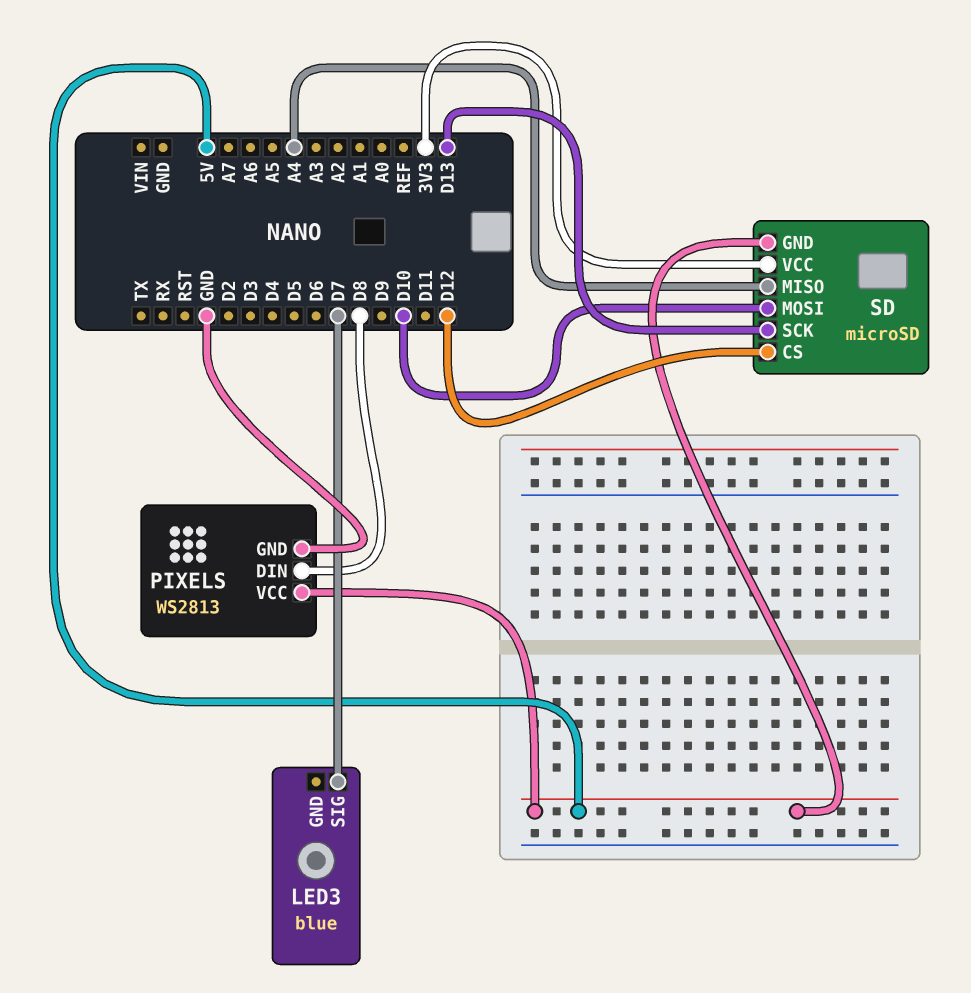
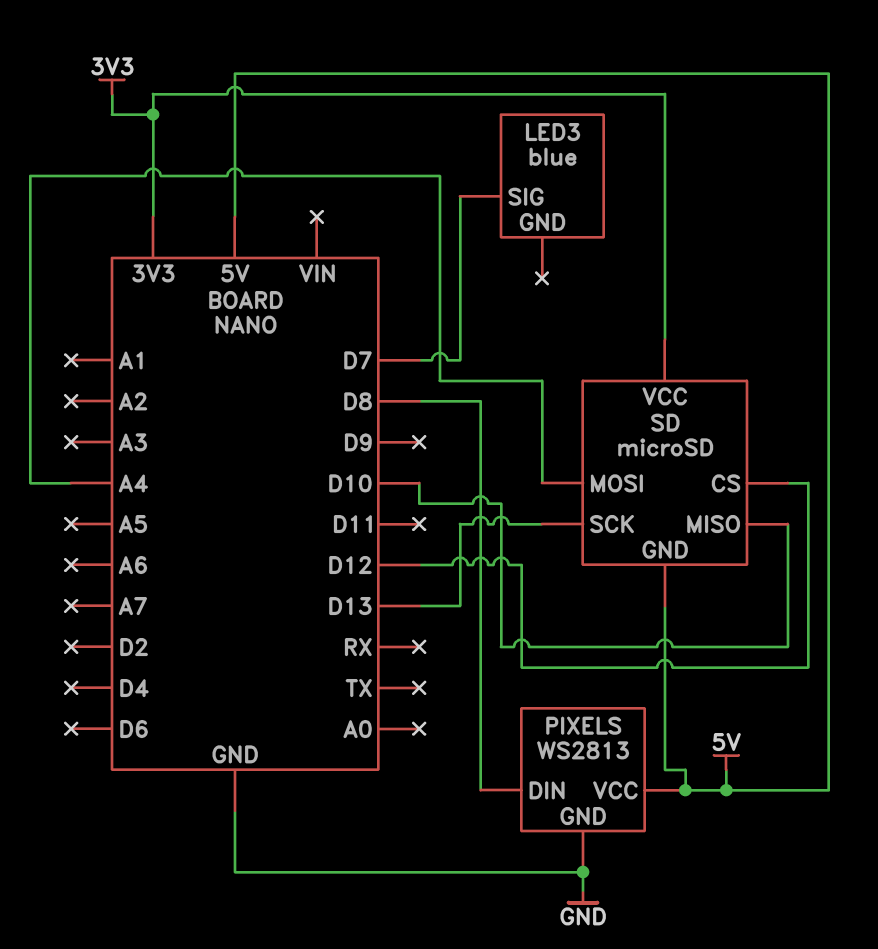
SD pin MISO: A4 -> D10
SD pin MOSI: D10 -> A4

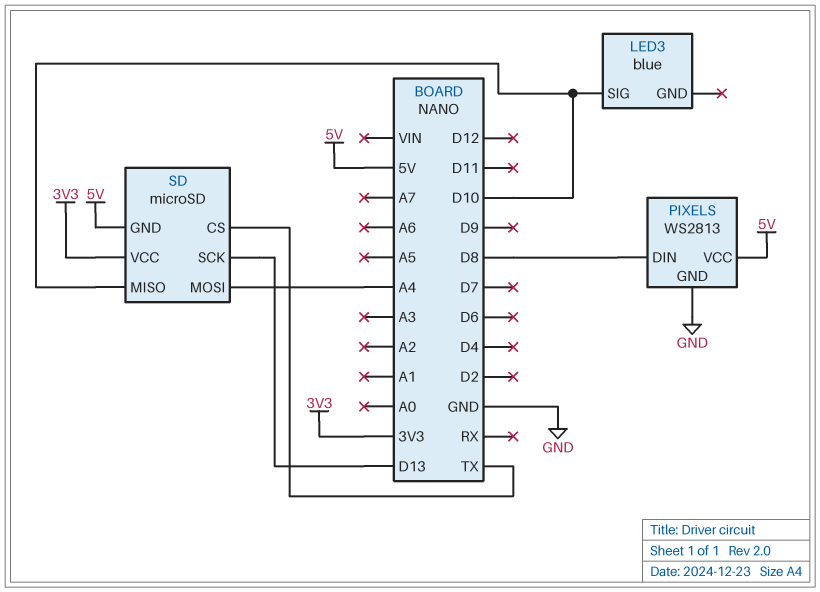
LED3 pin SIG: D7 -> D10
SD pin CS: D12 -> TX

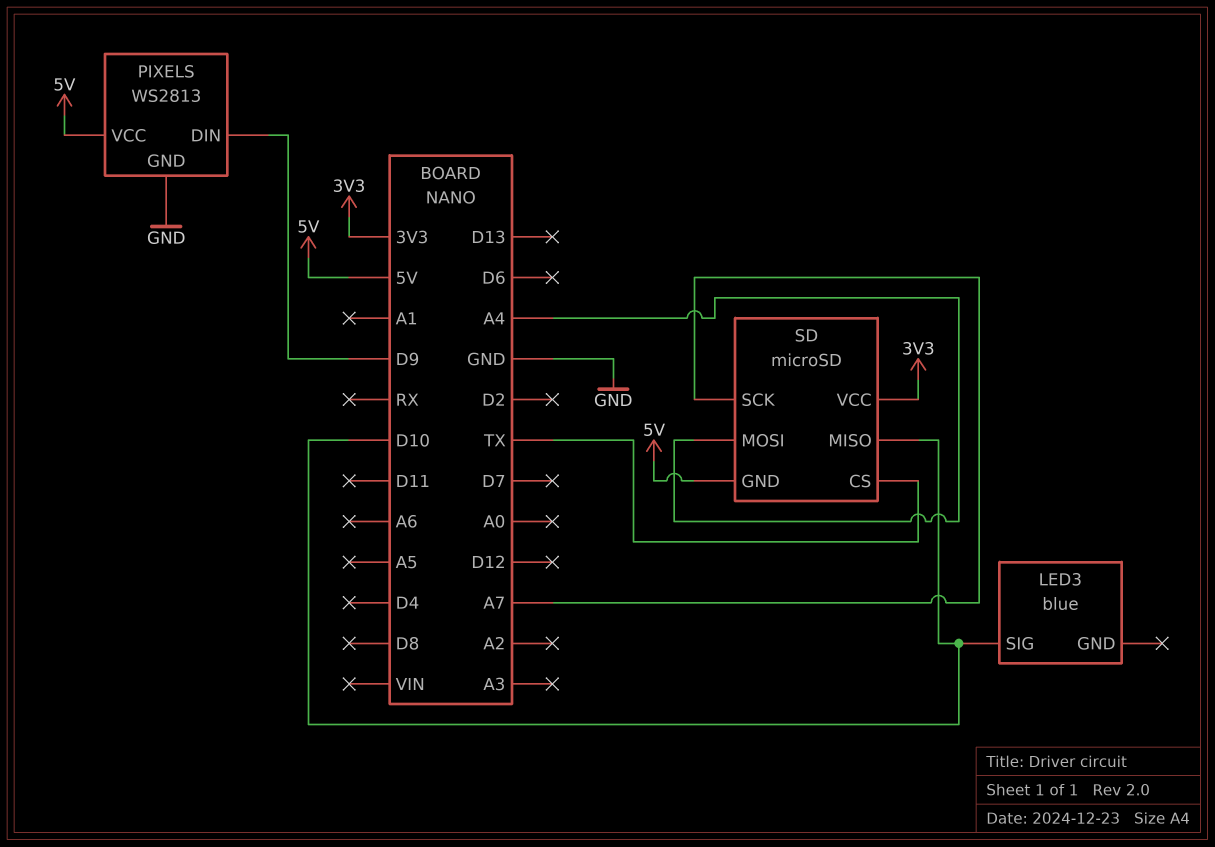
PIXELS pin DIN: D8 -> D9
SD pin SCK: D13 -> A7

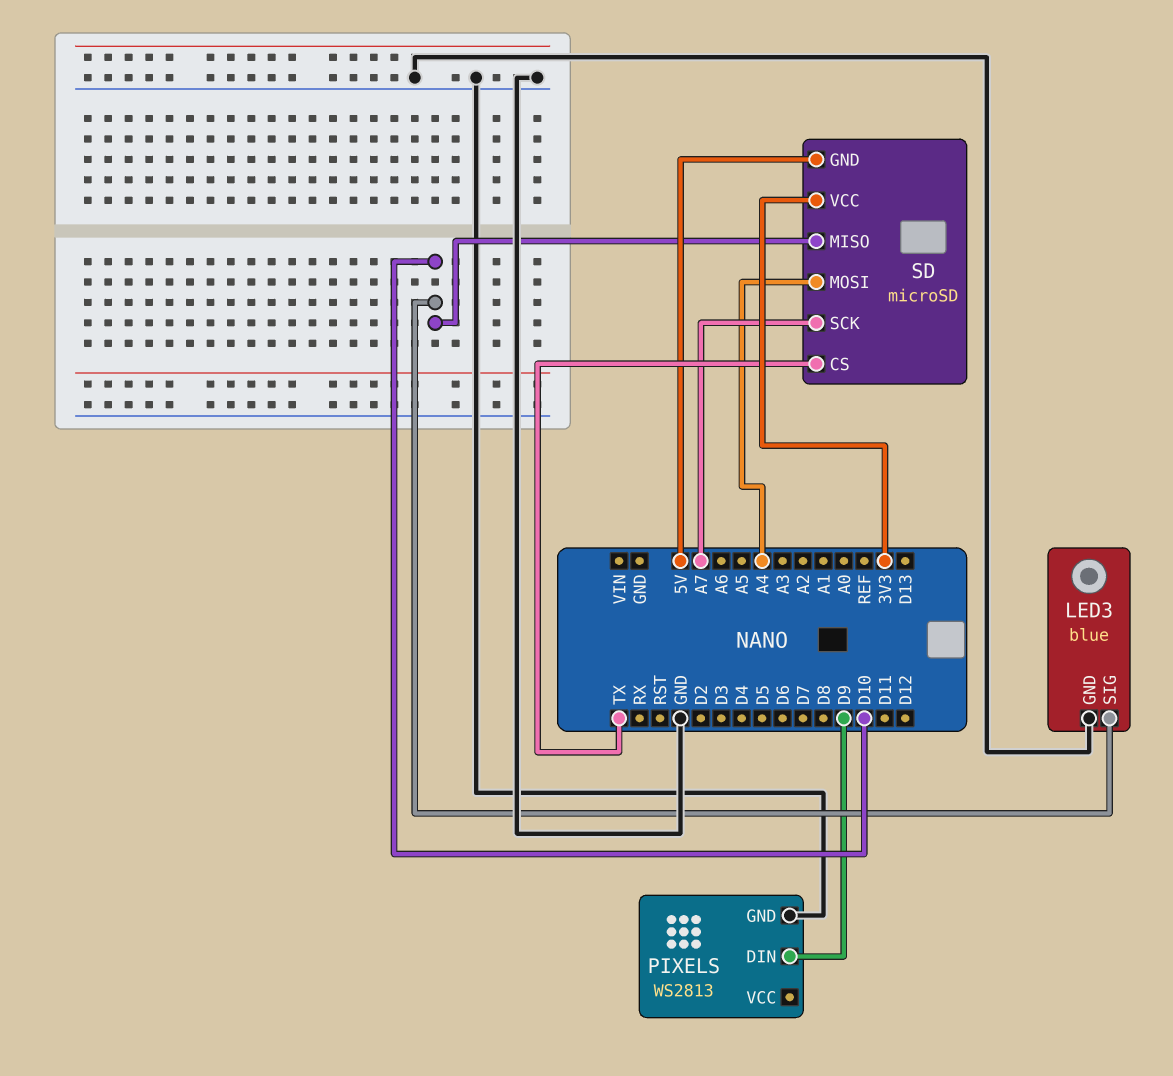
LED3 pin GND: none -> GND
PIXELS pin VCC: 5V -> none

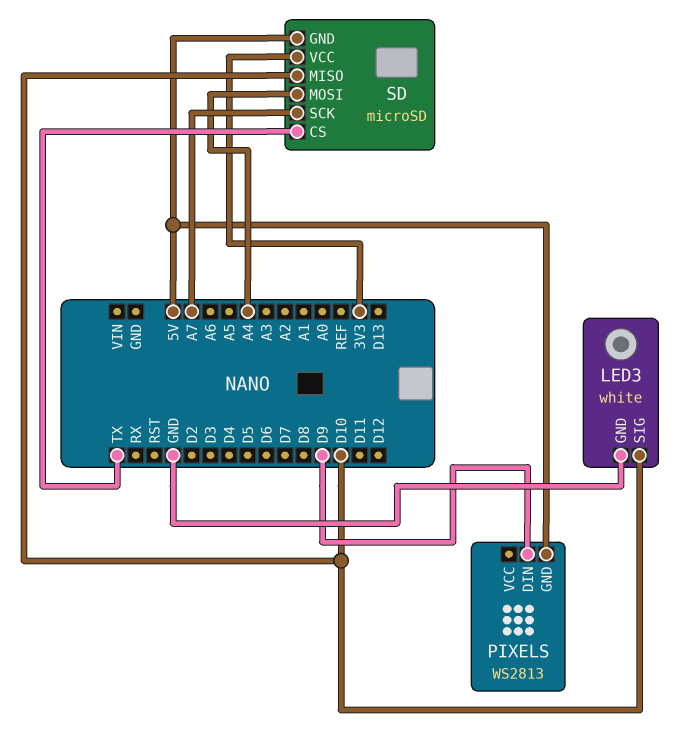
LED3: blue -> white
PIXELS pin GND: GND -> 5V

